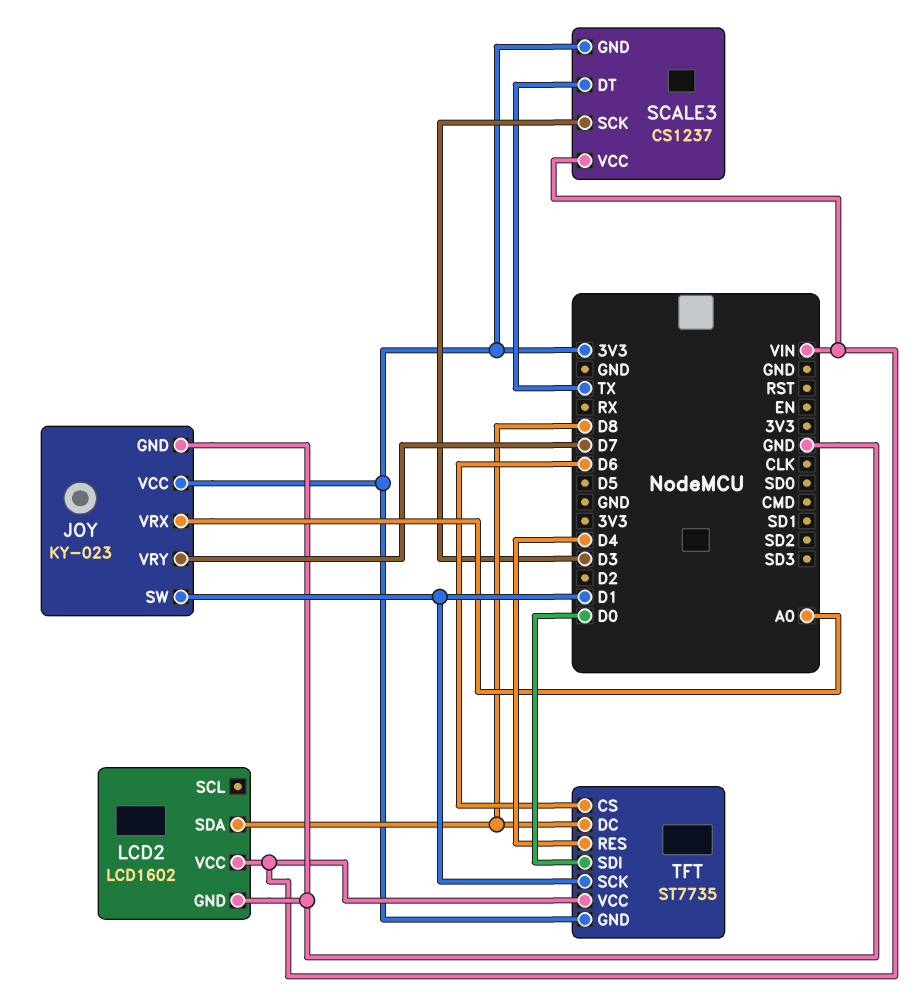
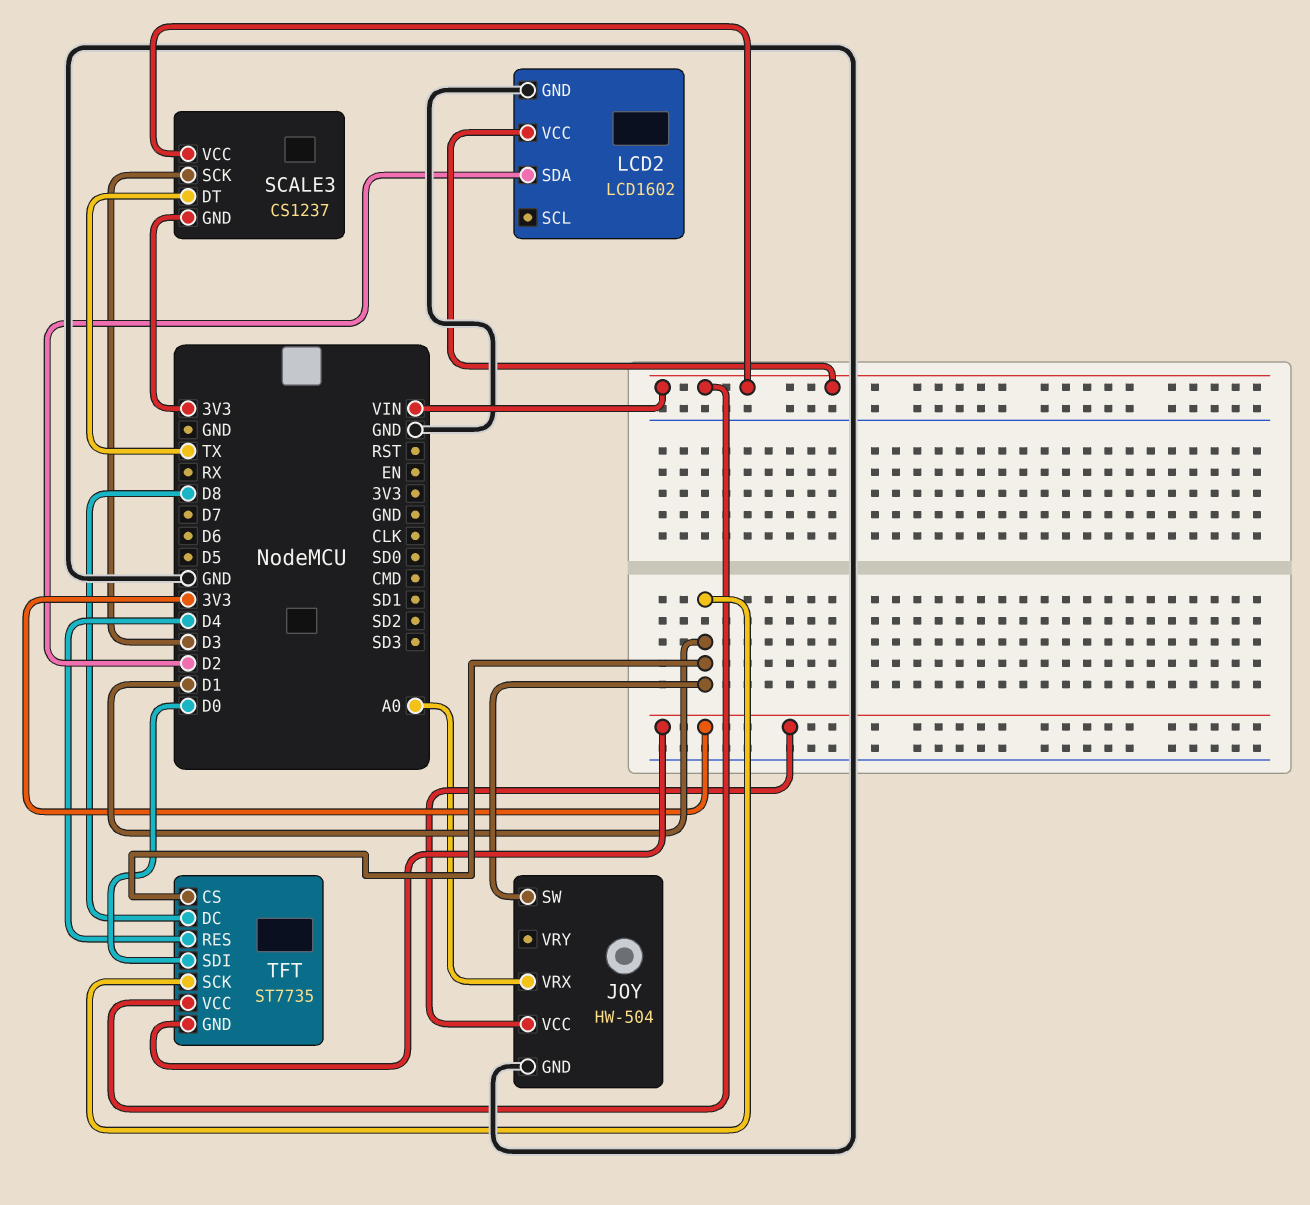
JOY: KY-023 -> HW-504
JOY pin VRY: D7 -> none
LCD2 pin SDA: D8 -> D2
TFT pin CS: D6 -> D1

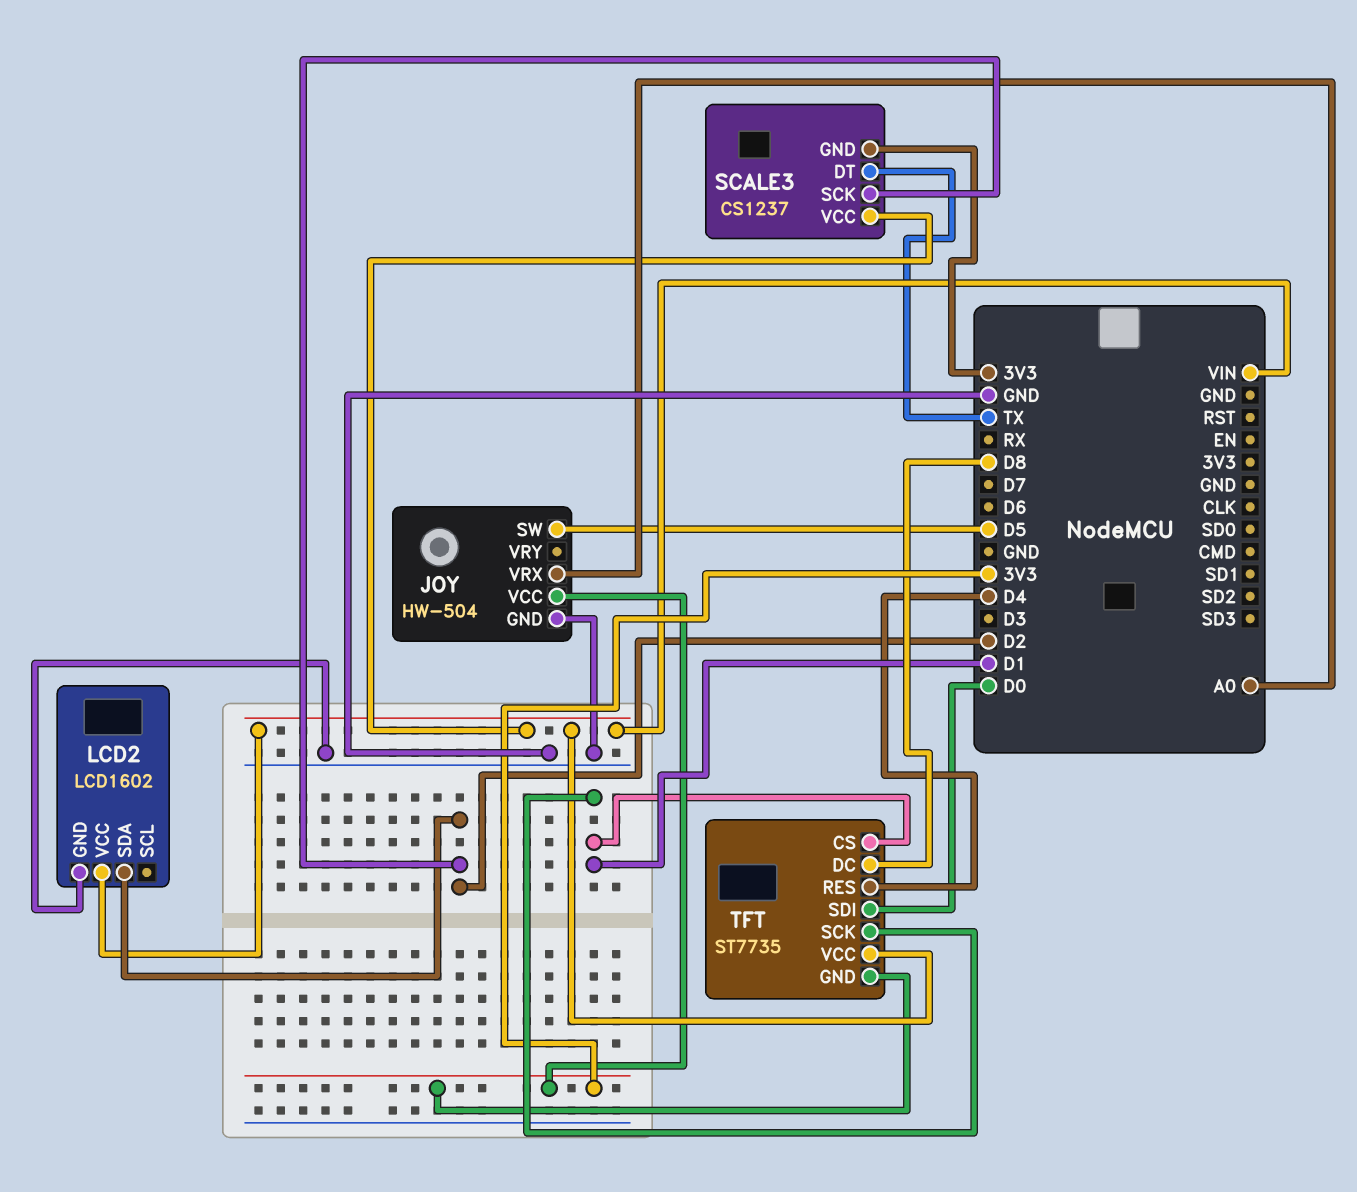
JOY pin SW: D1 -> D5
SCALE3 pin SCK: D3 -> D2

